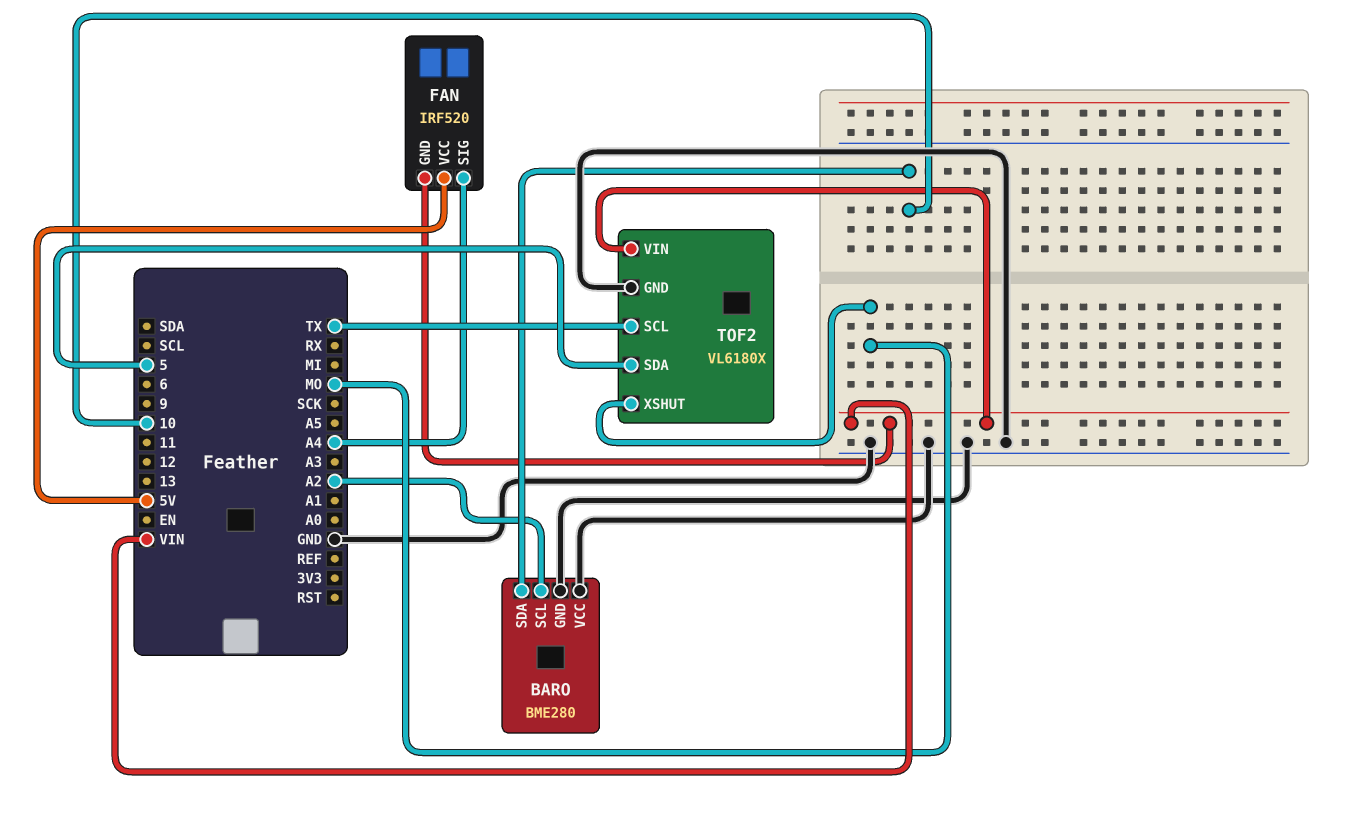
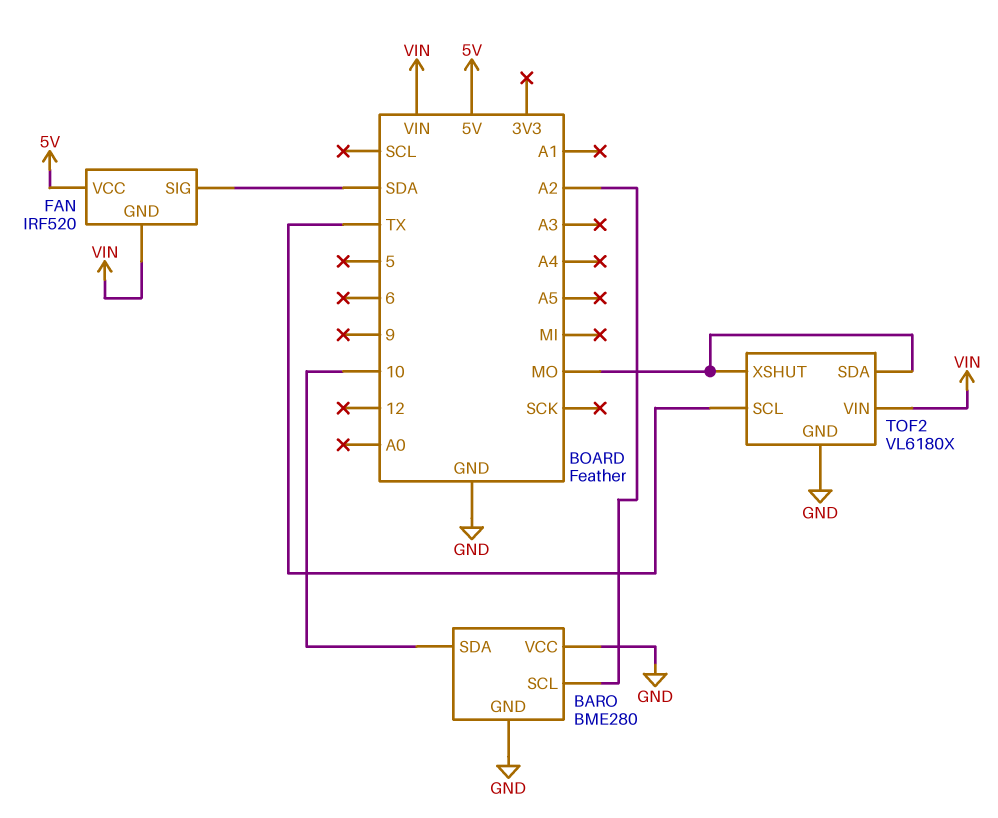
FAN pin SIG: A4 -> SDA
TOF2 pin SDA: 5 -> MO

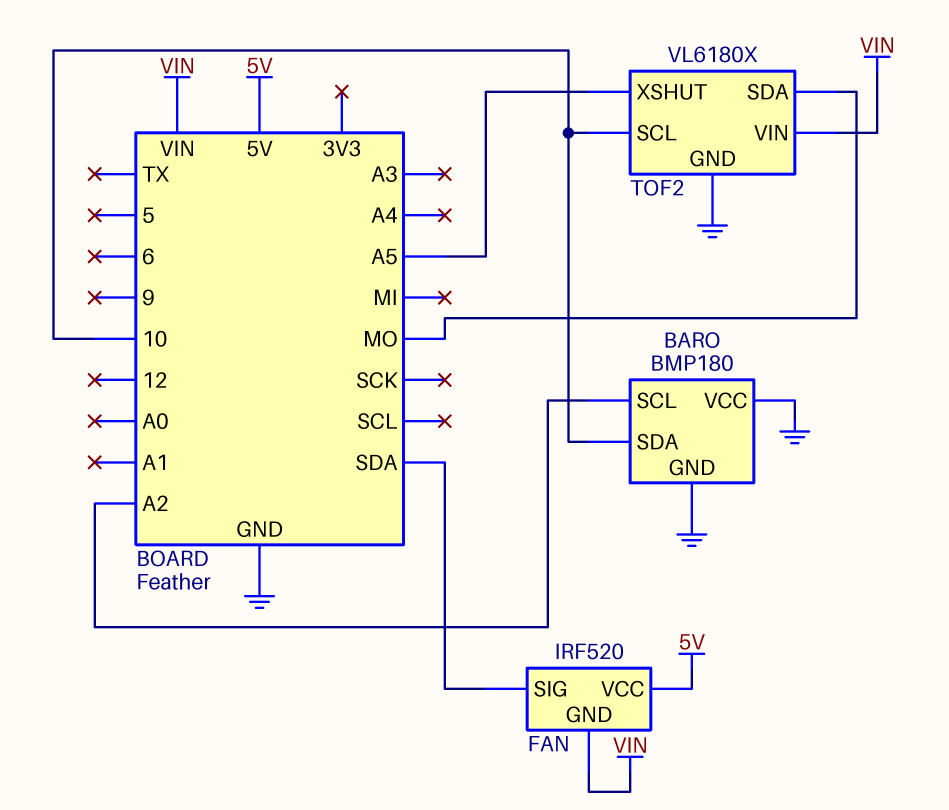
BARO: BME280 -> BMP180
TOF2 pin SCL: TX -> 10
TOF2 pin XSHUT: MO -> A5

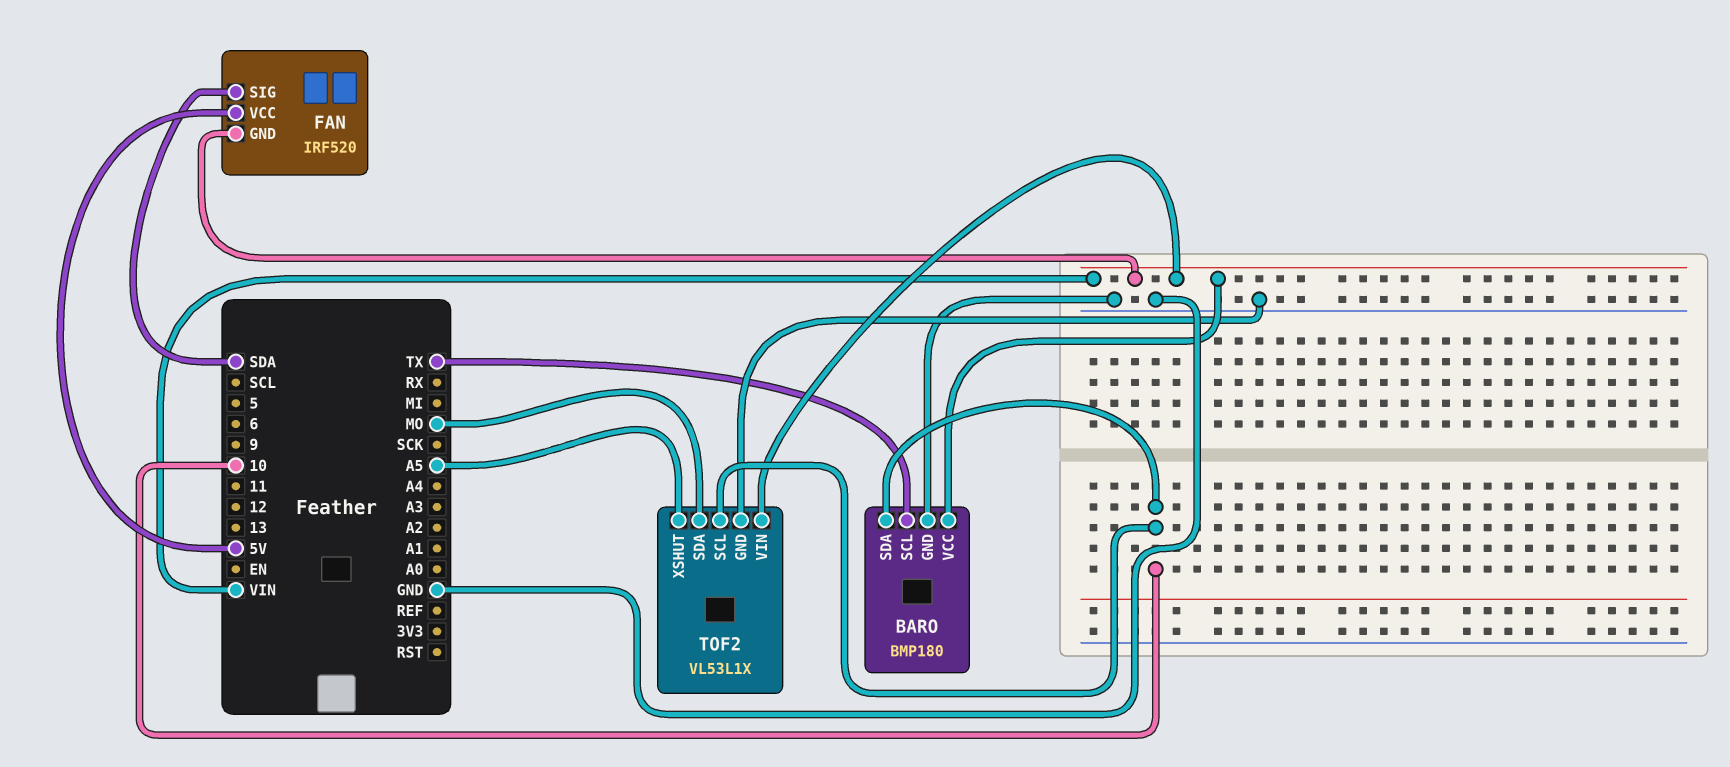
BARO pin SCL: A2 -> TX
BARO pin VCC: GND -> VIN
TOF2: VL6180X -> VL53L1X

